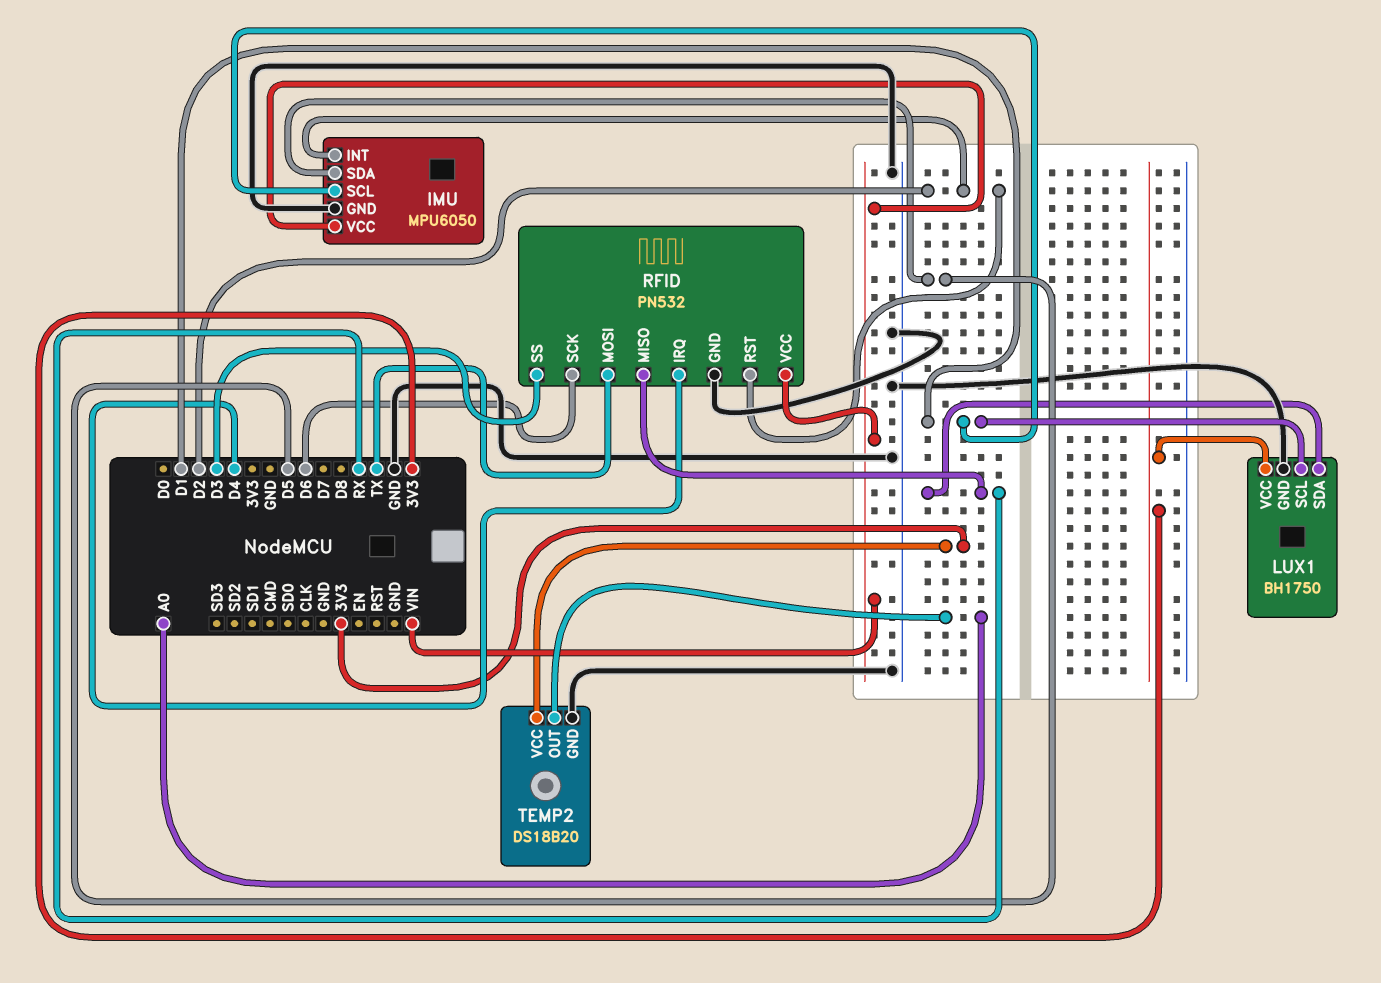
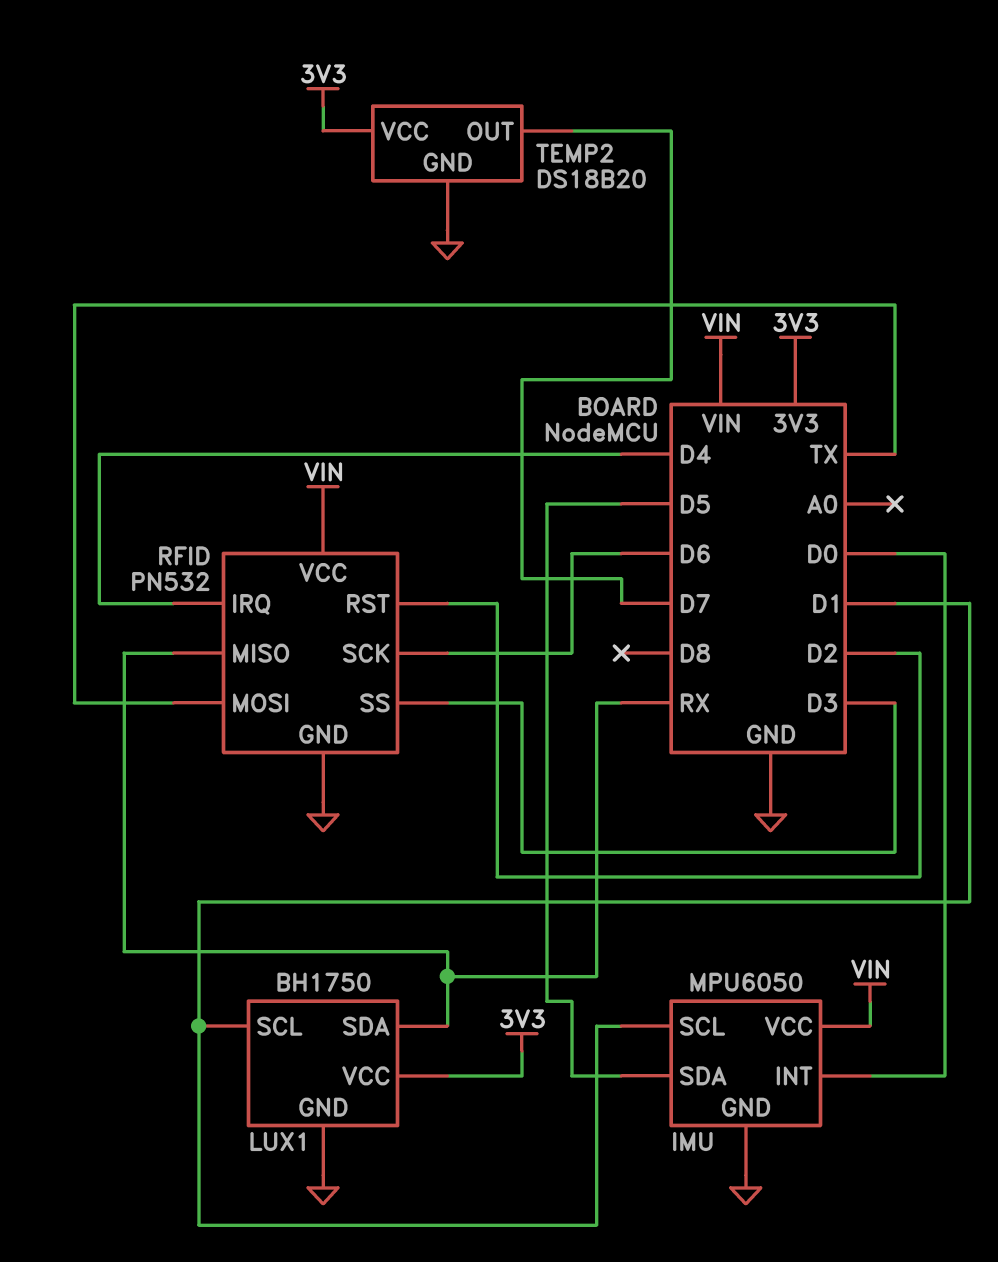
IMU pin INT: D2 -> D0
TEMP2 pin OUT: A0 -> D7

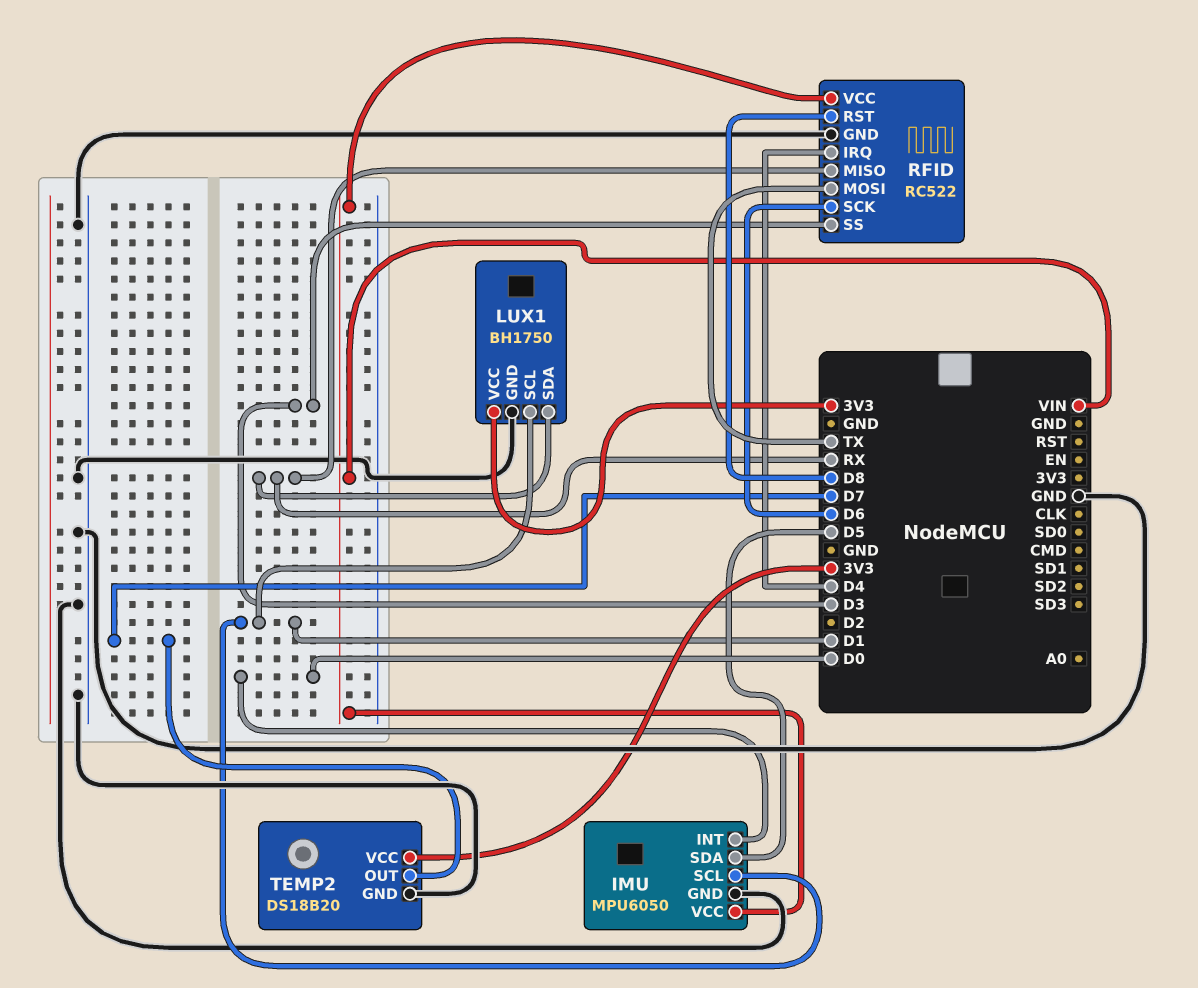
RFID: PN532 -> RC522
RFID pin RST: D2 -> D8

